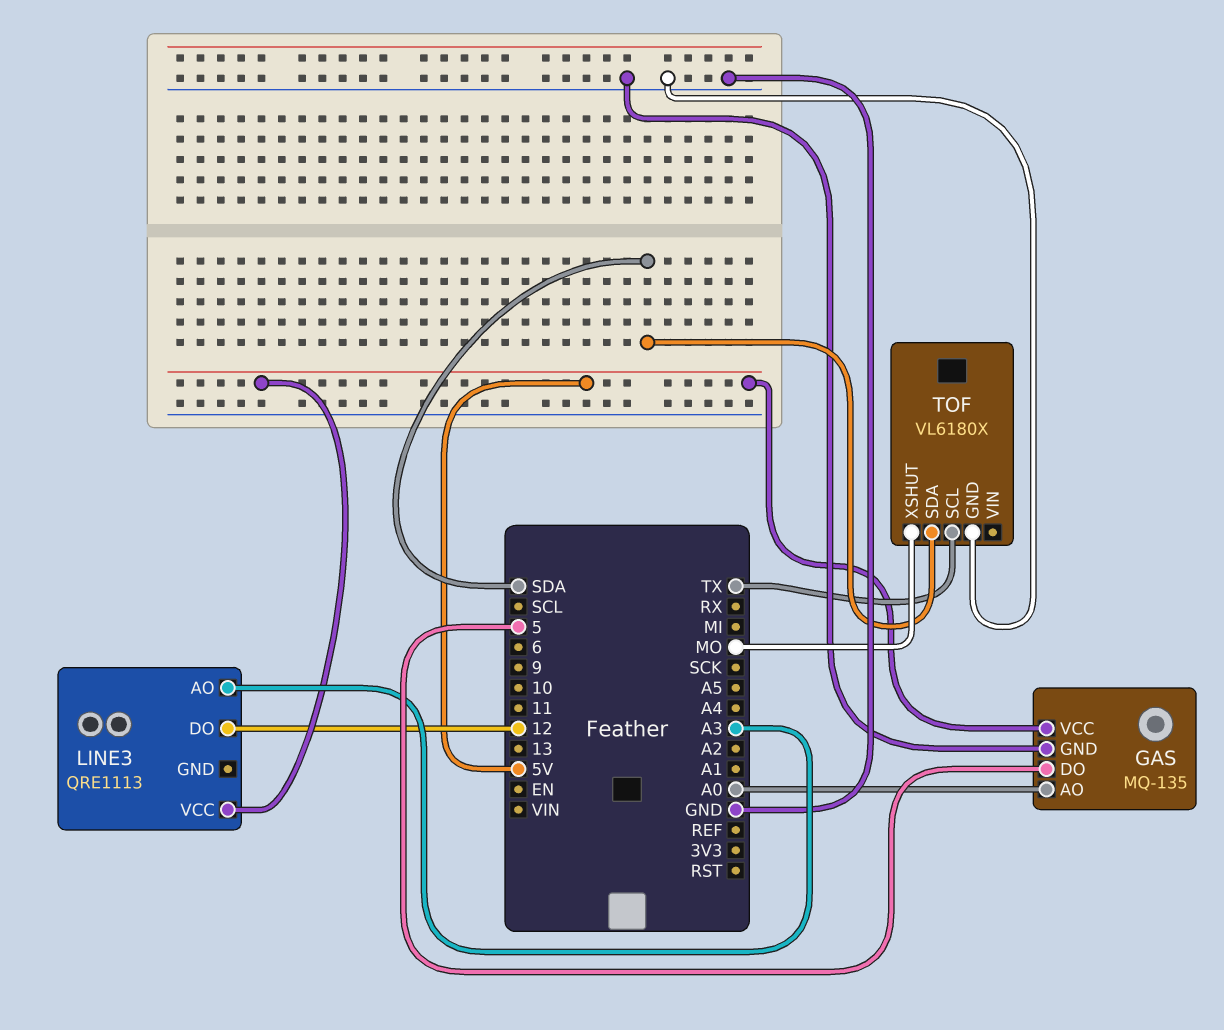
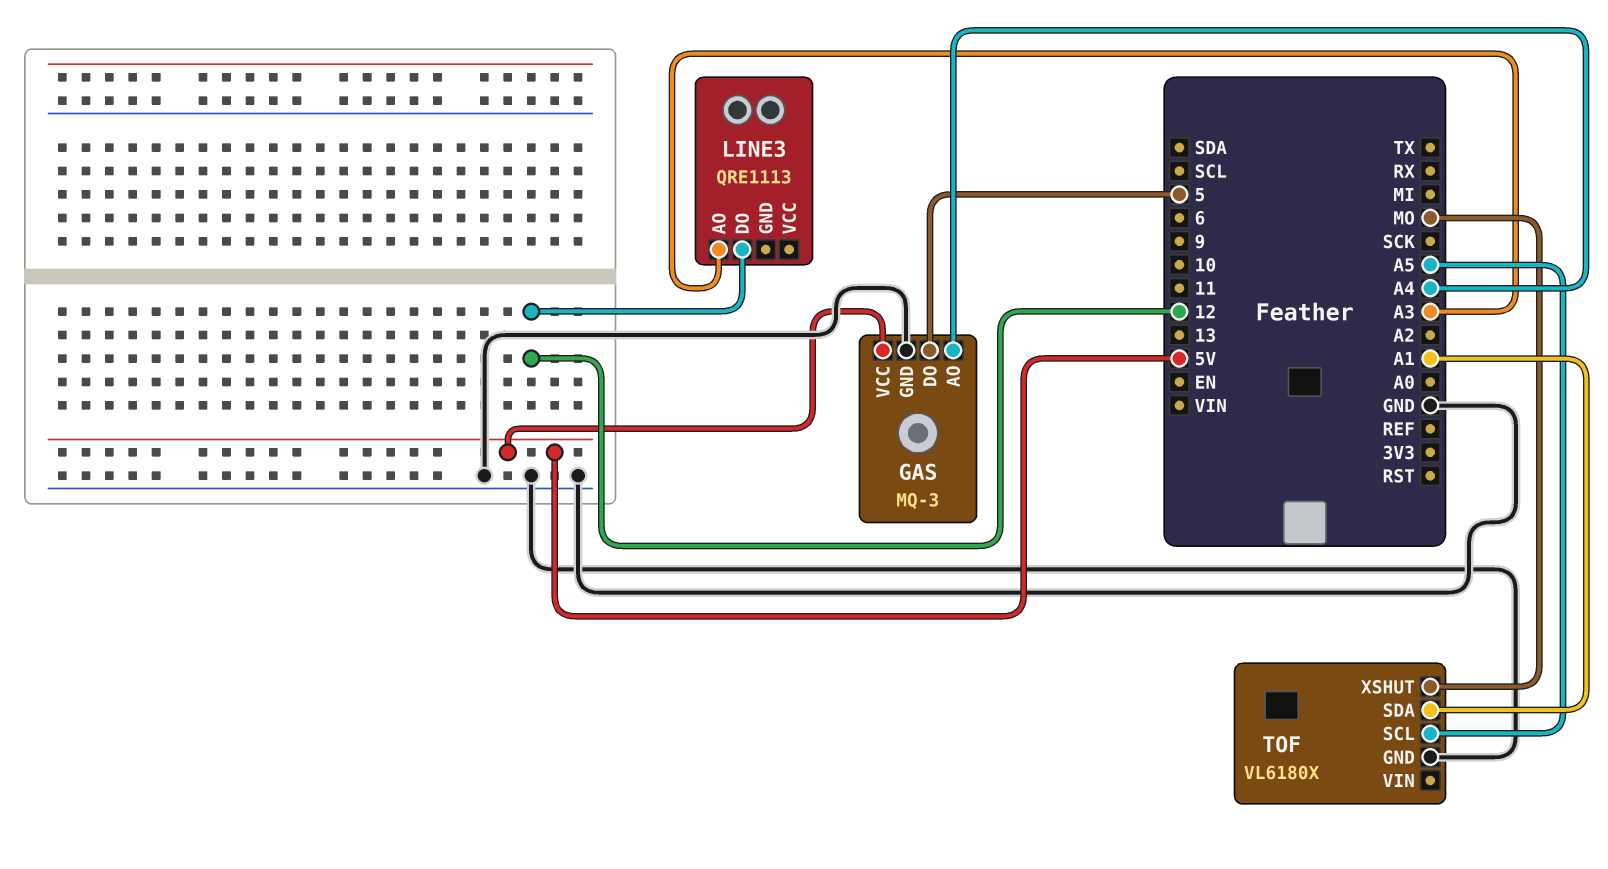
GAS: MQ-135 -> MQ-3
GAS pin AO: A0 -> A4
LINE3 pin VCC: 5V -> none
TOF pin SCL: TX -> A5
TOF pin SDA: SDA -> A1

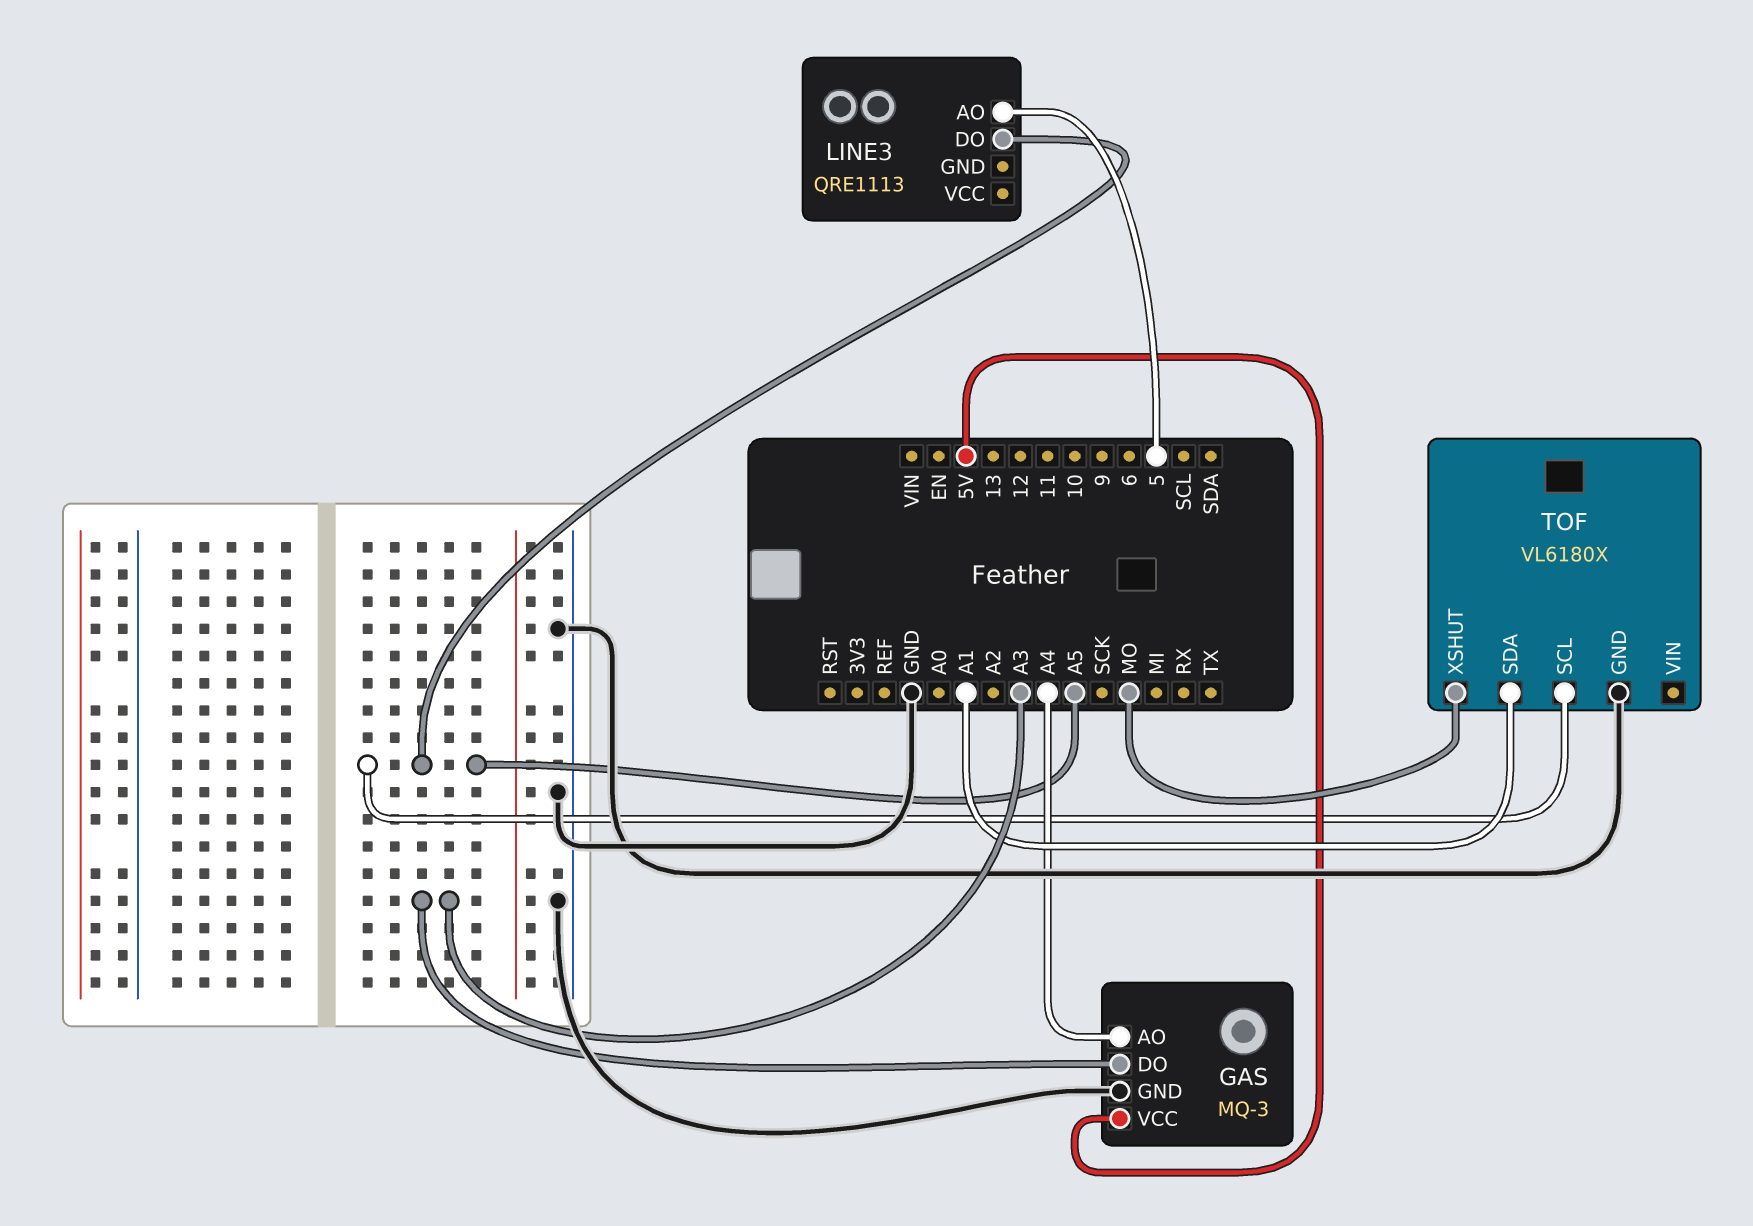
GAS pin DO: 5 -> A3
LINE3 pin AO: A3 -> 5
LINE3 pin DO: 12 -> A5

